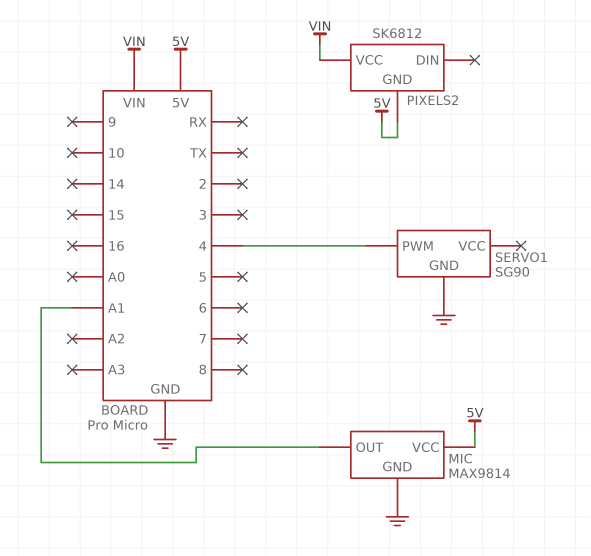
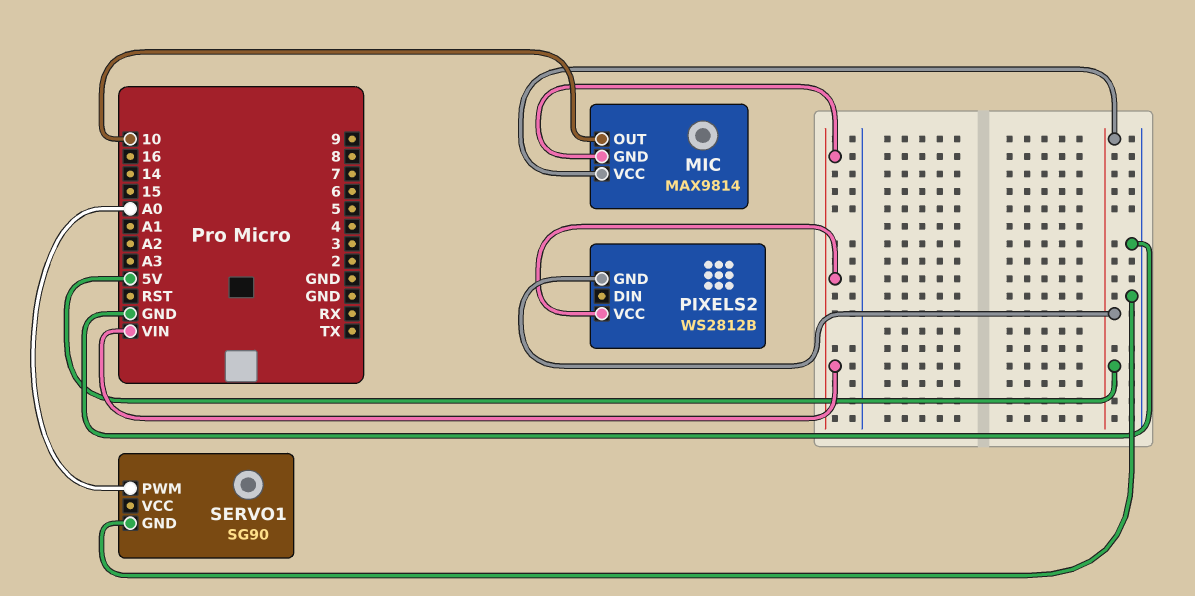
MIC pin GND: GND -> VIN
MIC pin OUT: A1 -> 10
PIXELS2: SK6812 -> WS2812B
SERVO1 pin PWM: 4 -> A0

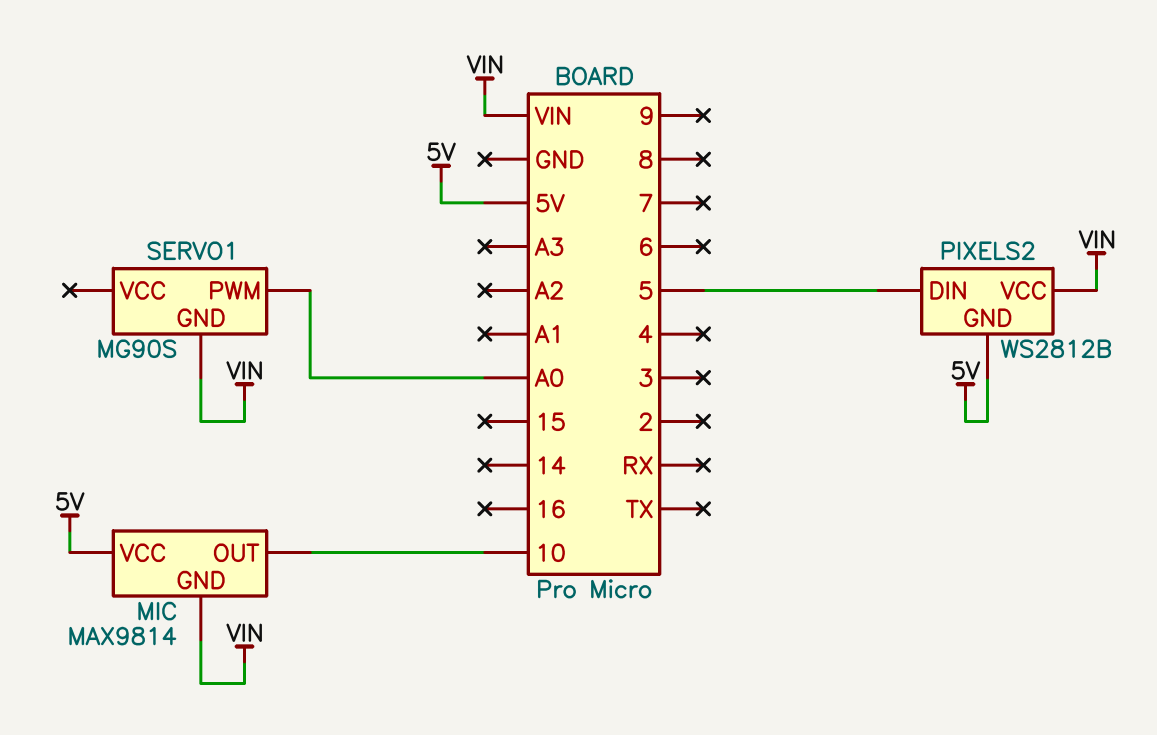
PIXELS2 pin DIN: none -> 5
SERVO1: SG90 -> MG90S
SERVO1 pin GND: GND -> VIN

